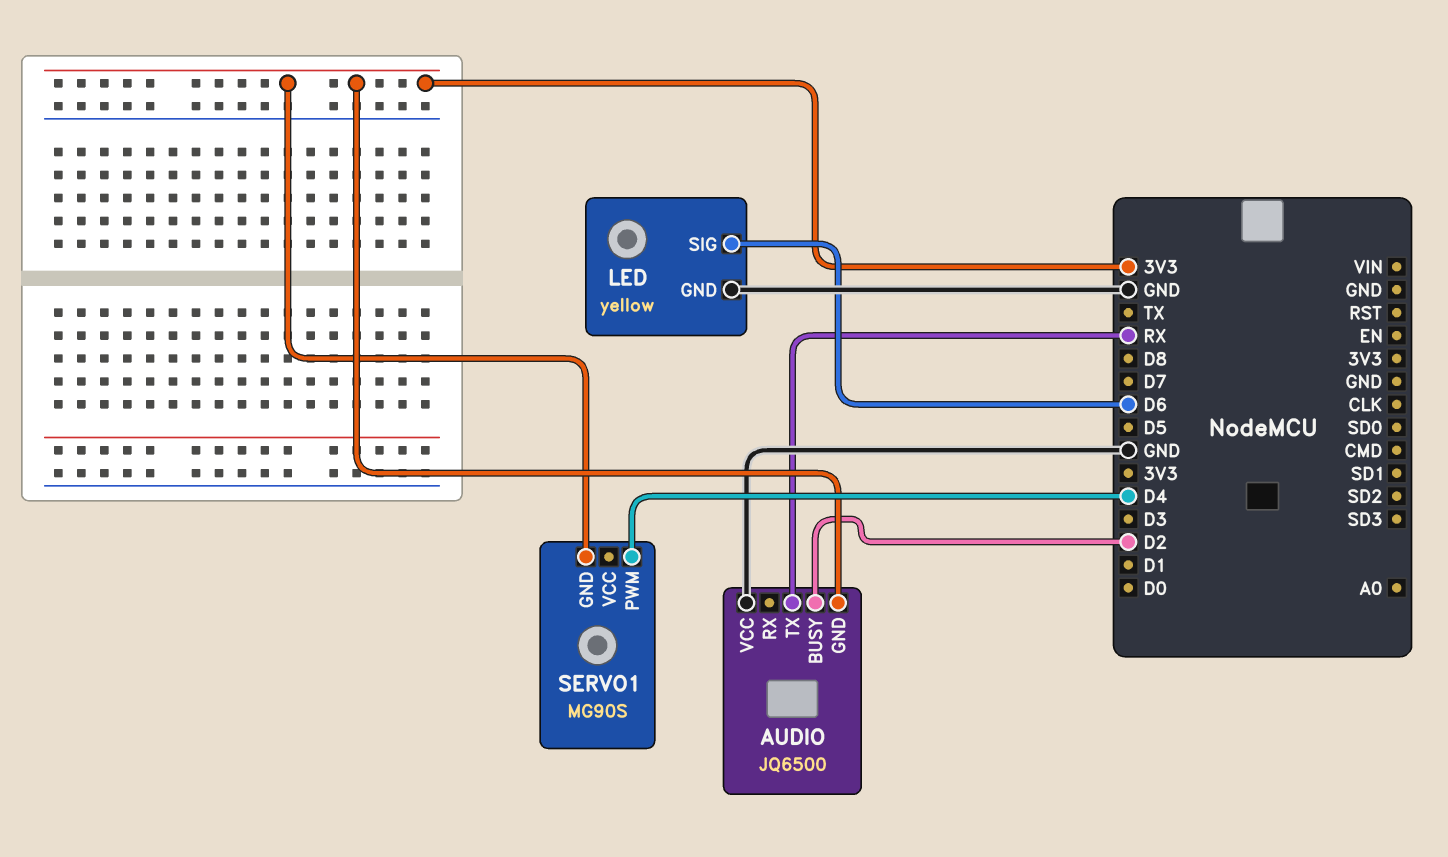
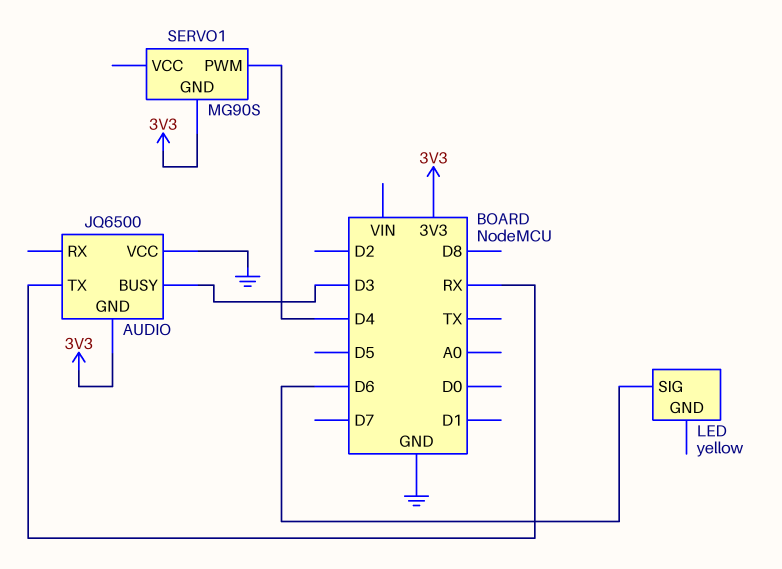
AUDIO pin BUSY: D2 -> D3
LED pin GND: GND -> none

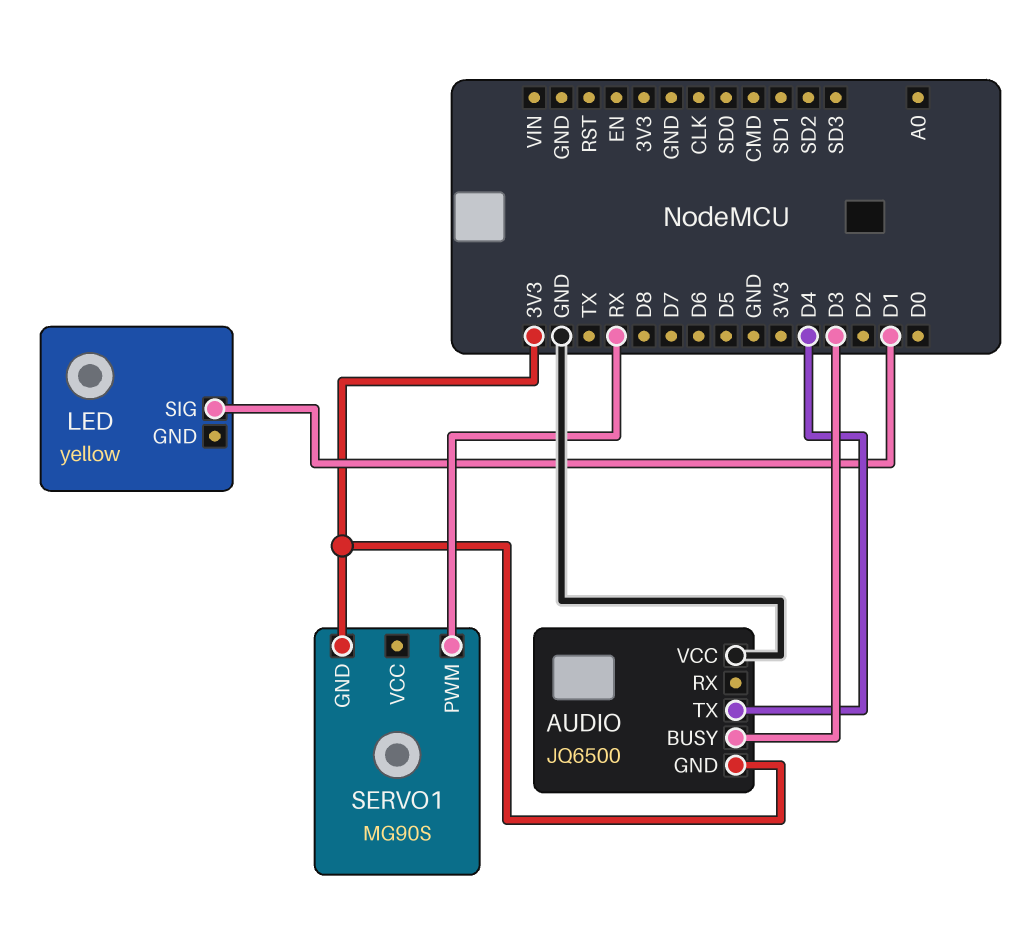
AUDIO pin TX: RX -> D4
LED pin SIG: D6 -> D1
SERVO1 pin PWM: D4 -> RX

